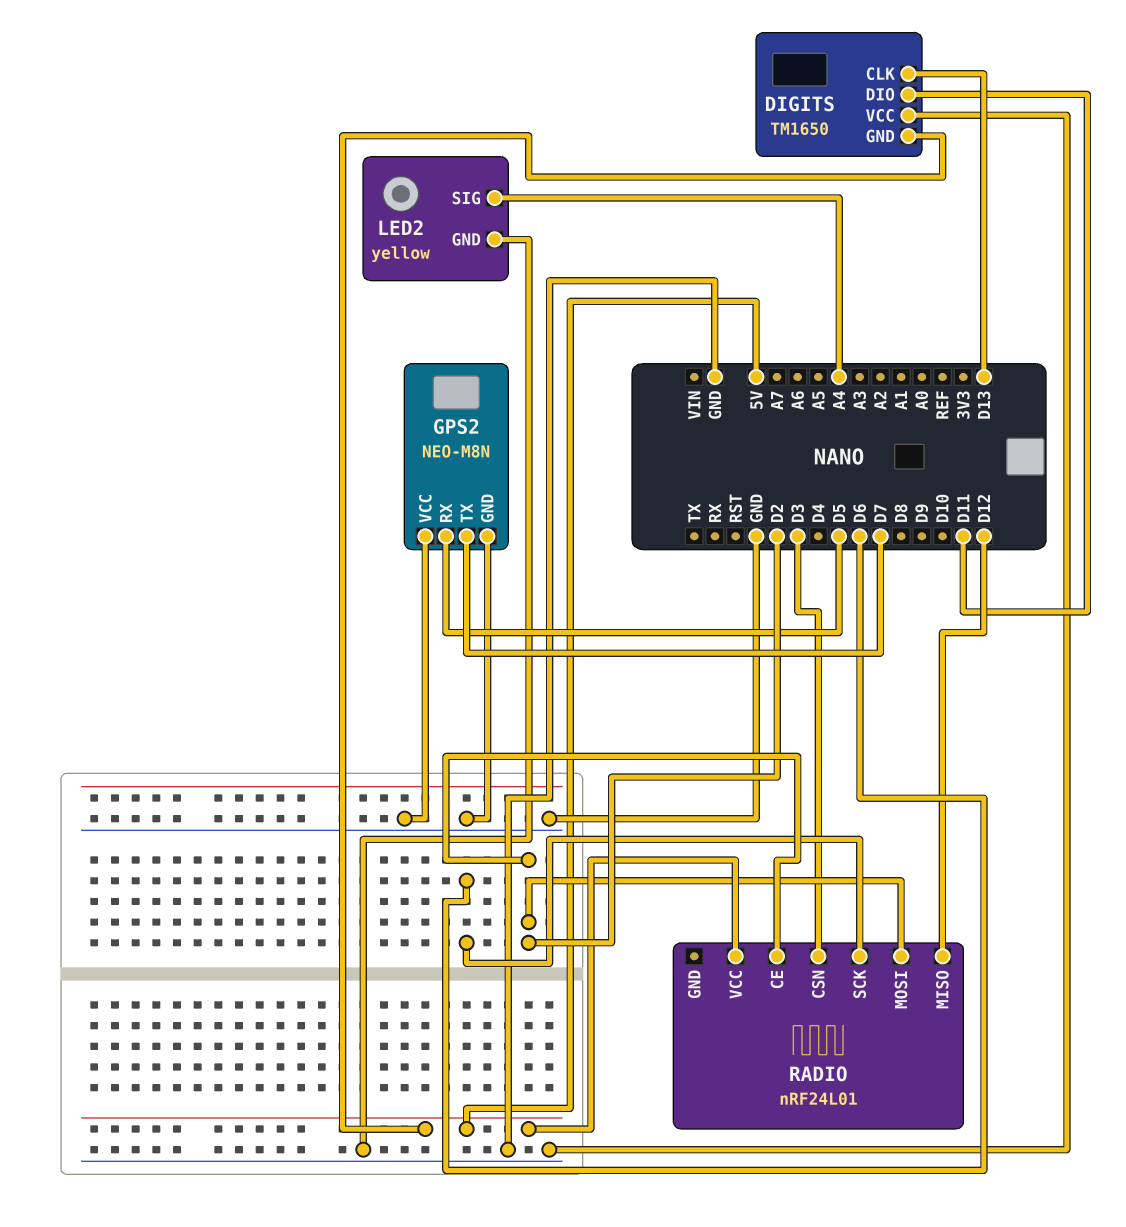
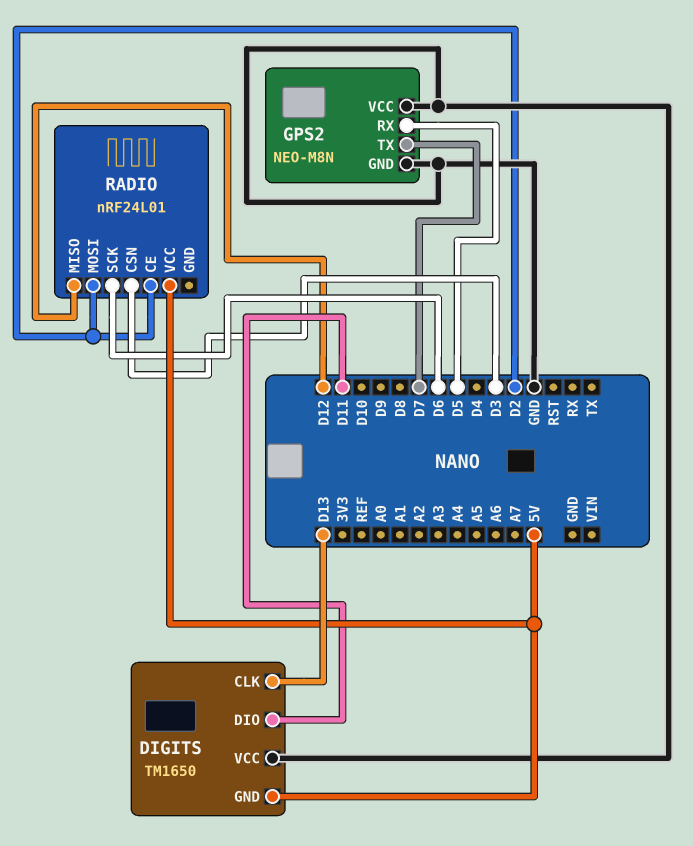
LED2: yellow -> none
LED2 pin GND: GND -> none
LED2 pin SIG: A4 -> none

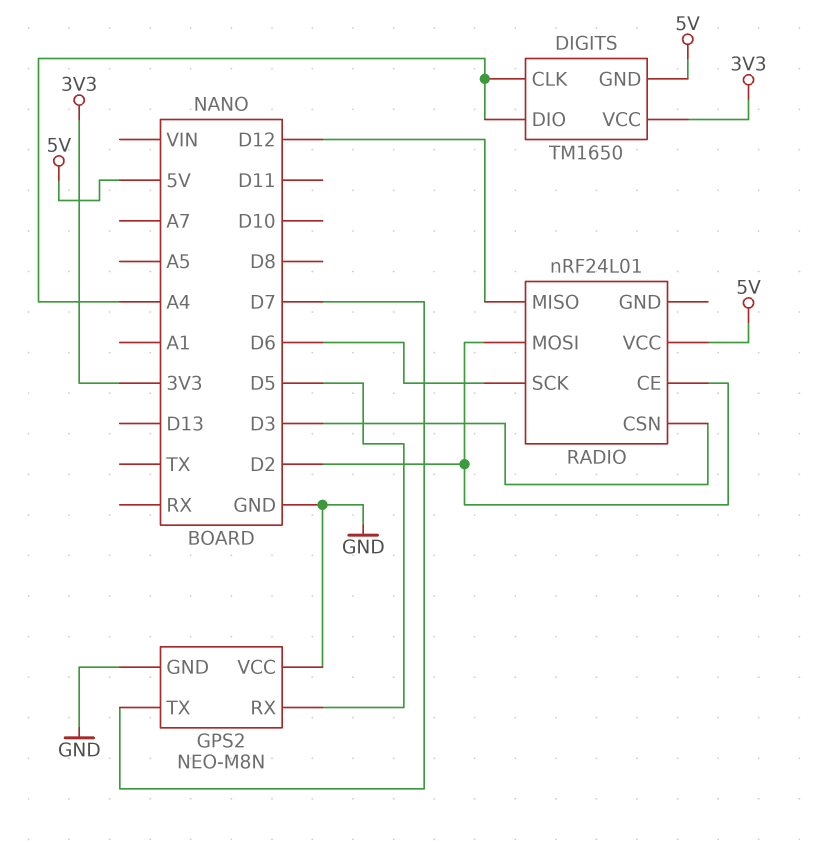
DIGITS pin CLK: D13 -> A4
DIGITS pin DIO: D11 -> A4
DIGITS pin VCC: GND -> 3V3

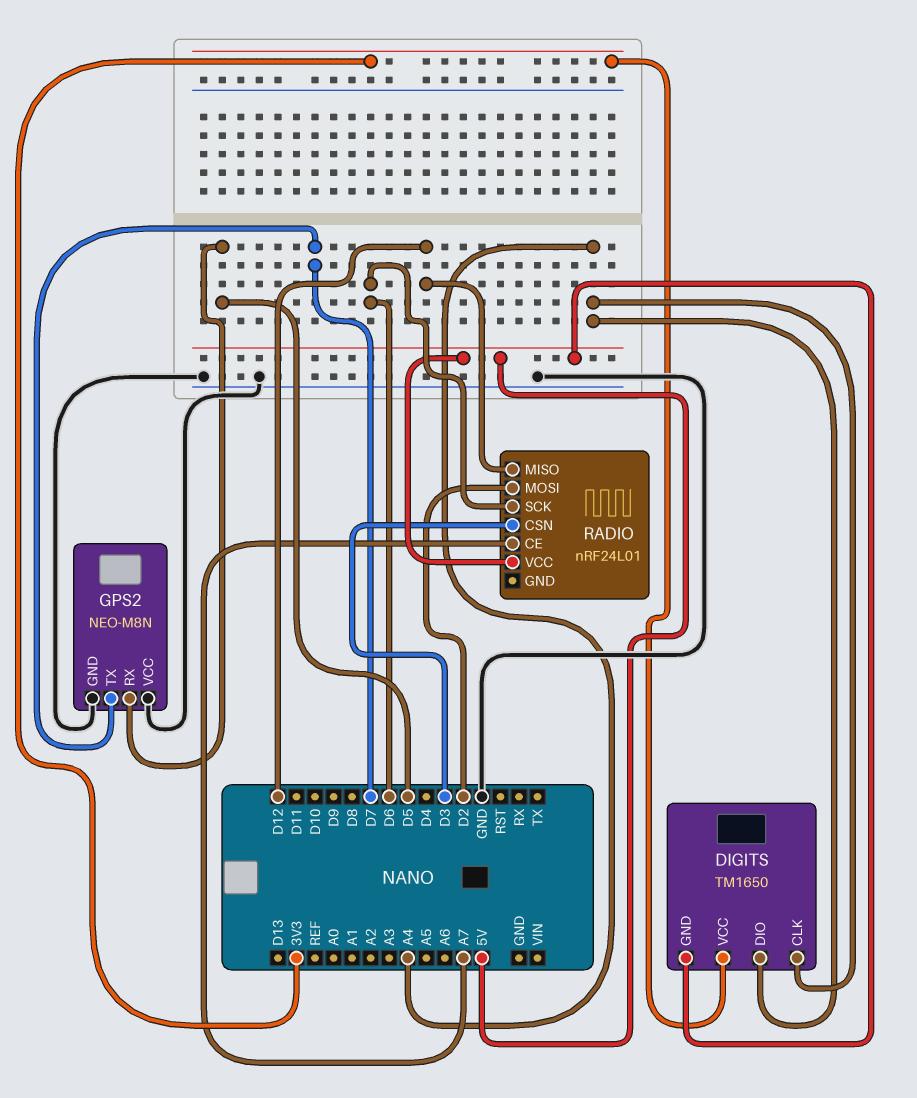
RADIO pin CE: D2 -> A7

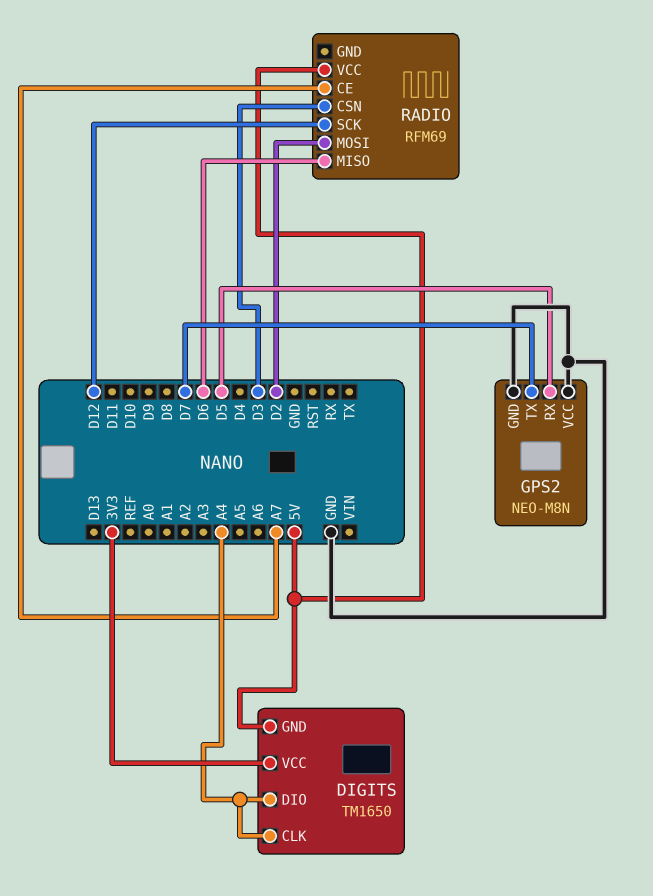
RADIO: nRF24L01 -> RFM69
RADIO pin MISO: D12 -> D6
RADIO pin SCK: D6 -> D12

